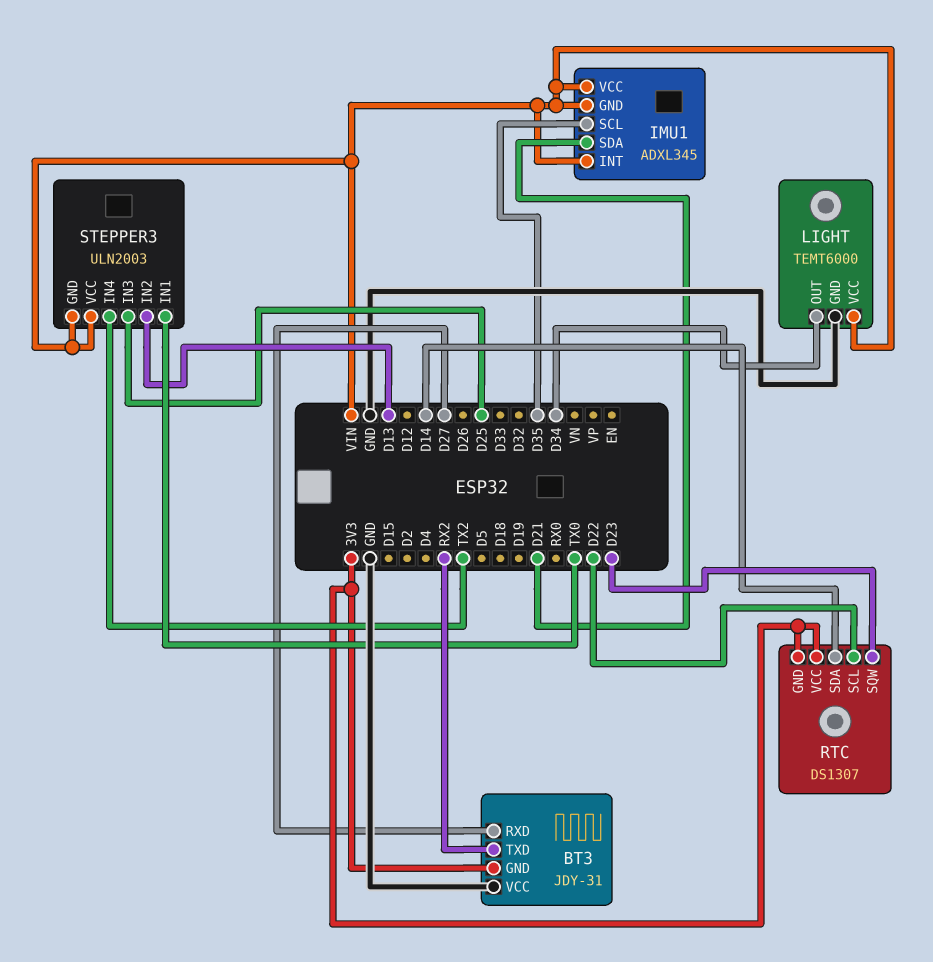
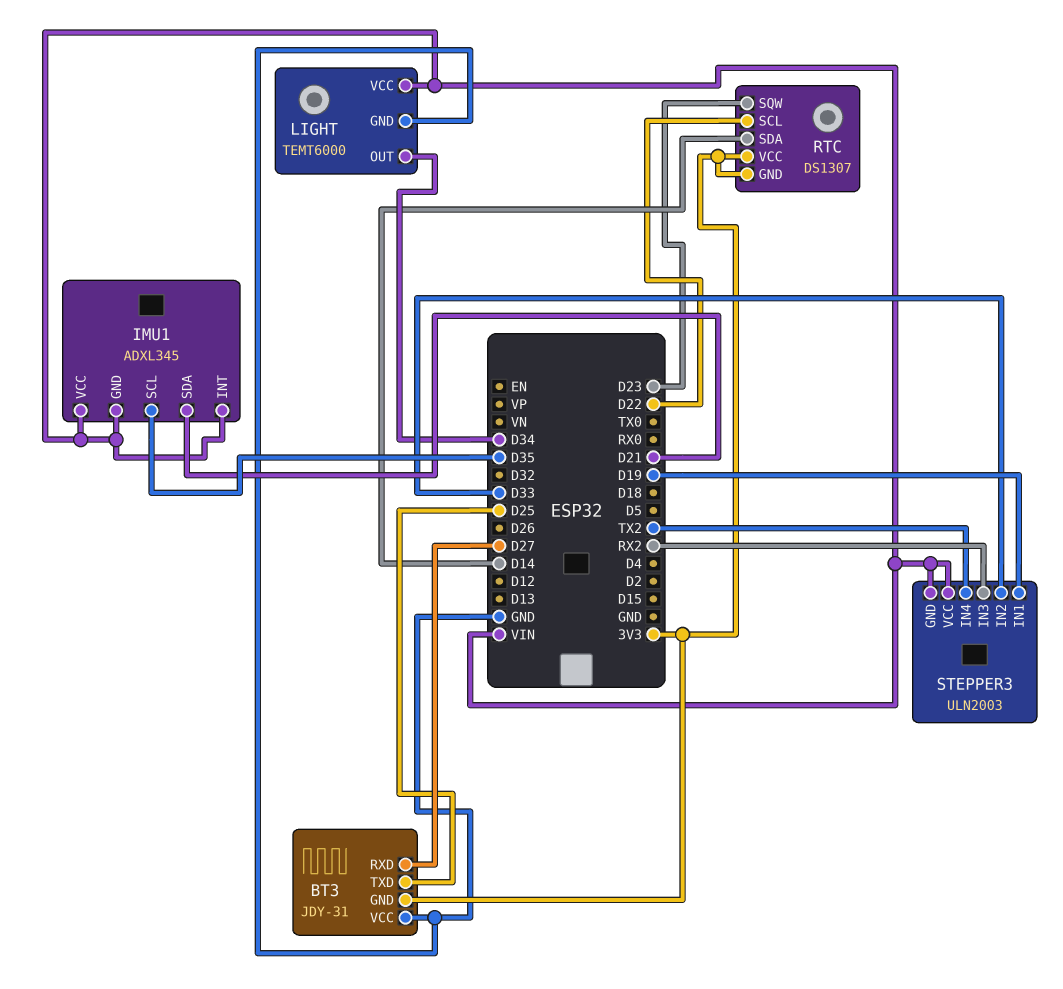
BT3 pin TXD: RX2 -> D25
STEPPER3 pin IN1: TX0 -> D19
STEPPER3 pin IN2: D13 -> D33
STEPPER3 pin IN3: D25 -> RX2

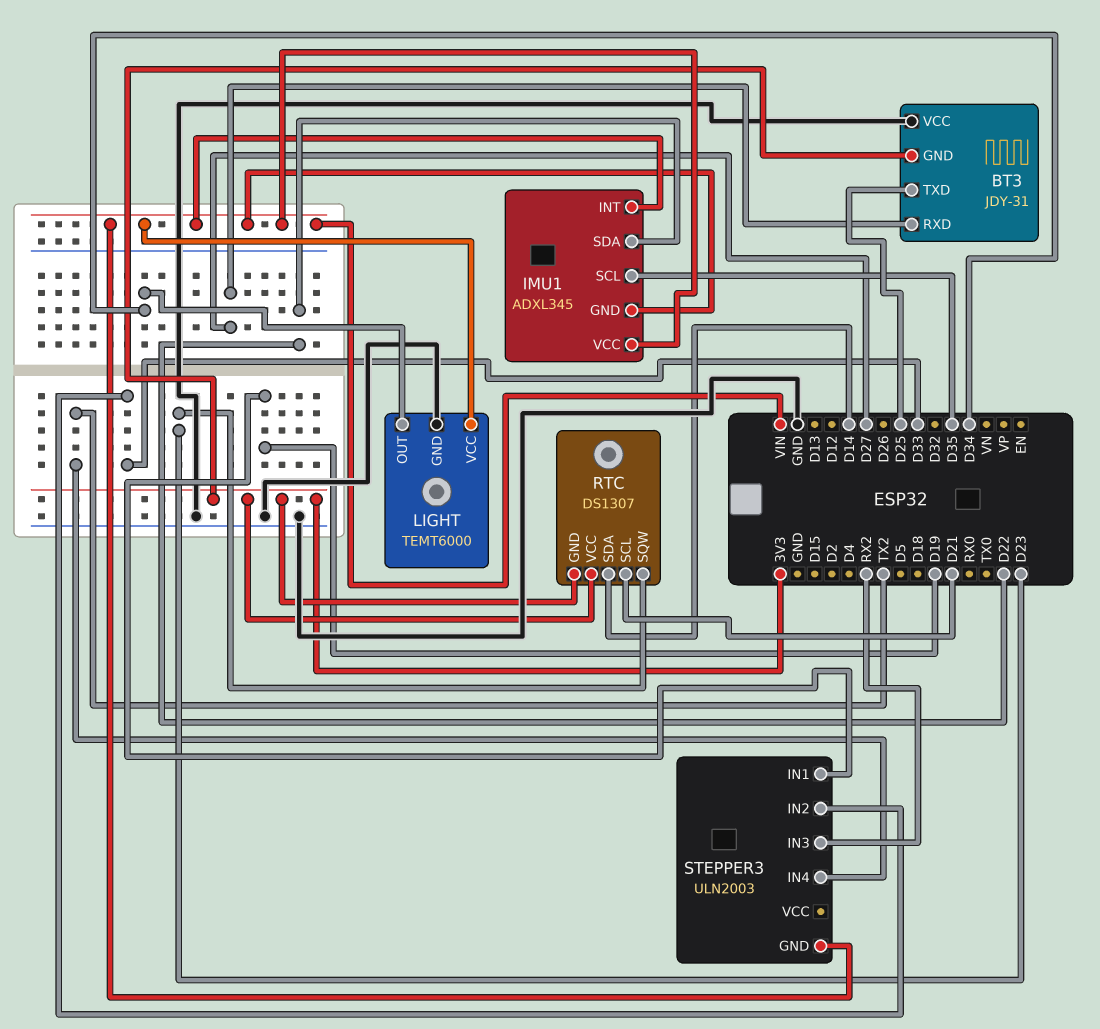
IMU1 pin SDA: D21 -> D22
RTC pin SCL: D22 -> D21
STEPPER3 pin VCC: VIN -> none

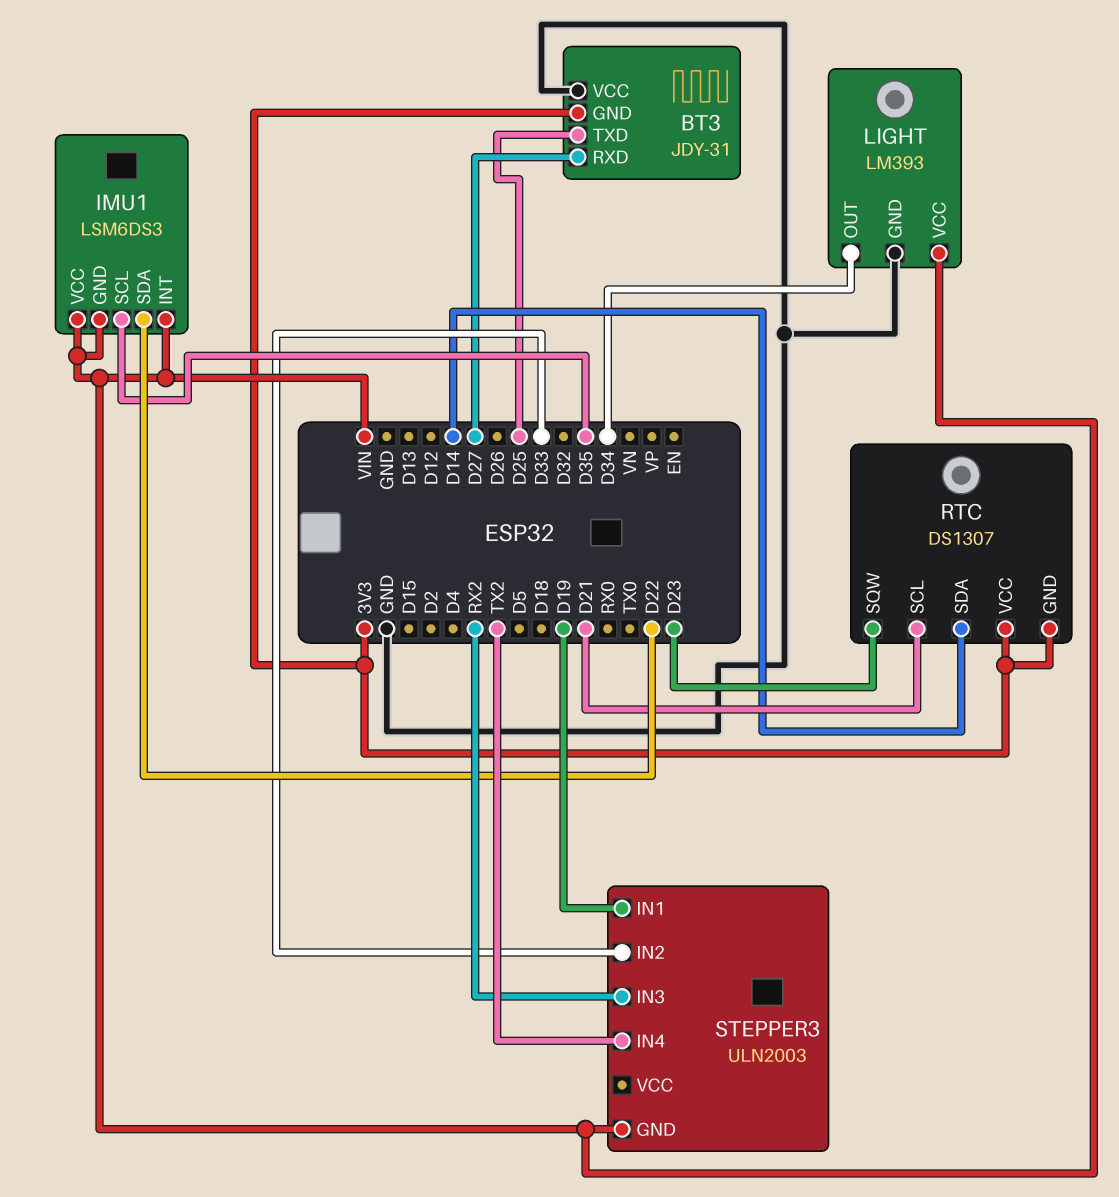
IMU1: ADXL345 -> LSM6DS3
LIGHT: TEMT6000 -> LM393

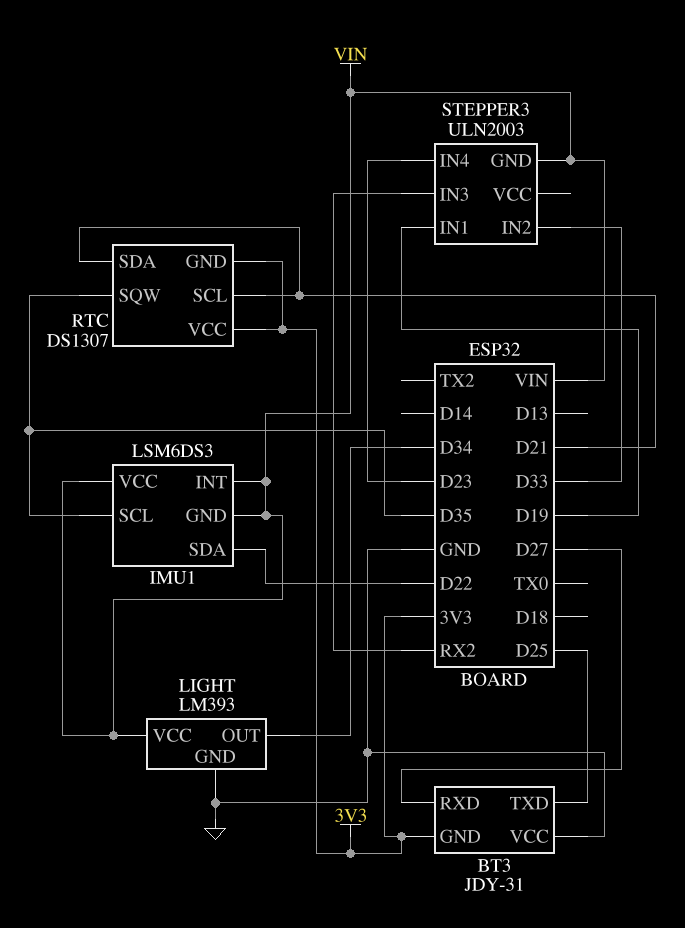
RTC pin SDA: D14 -> D21
RTC pin SQW: D23 -> D35
STEPPER3 pin IN4: TX2 -> D23

